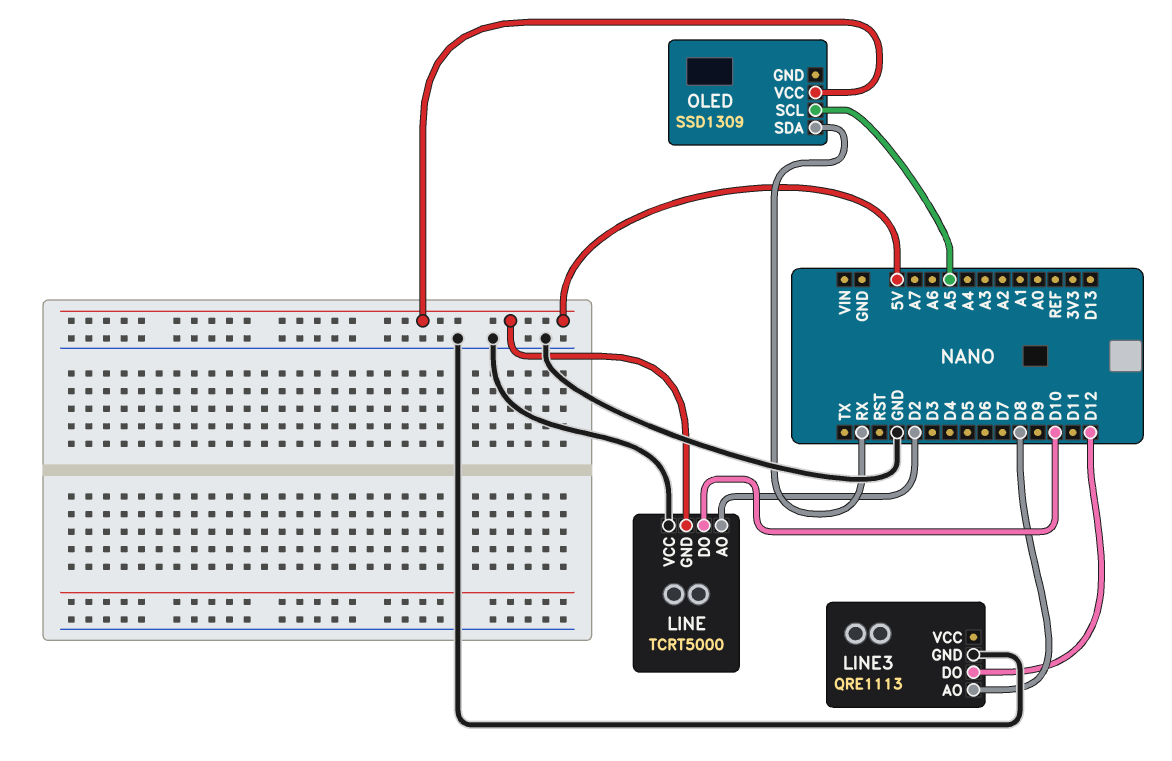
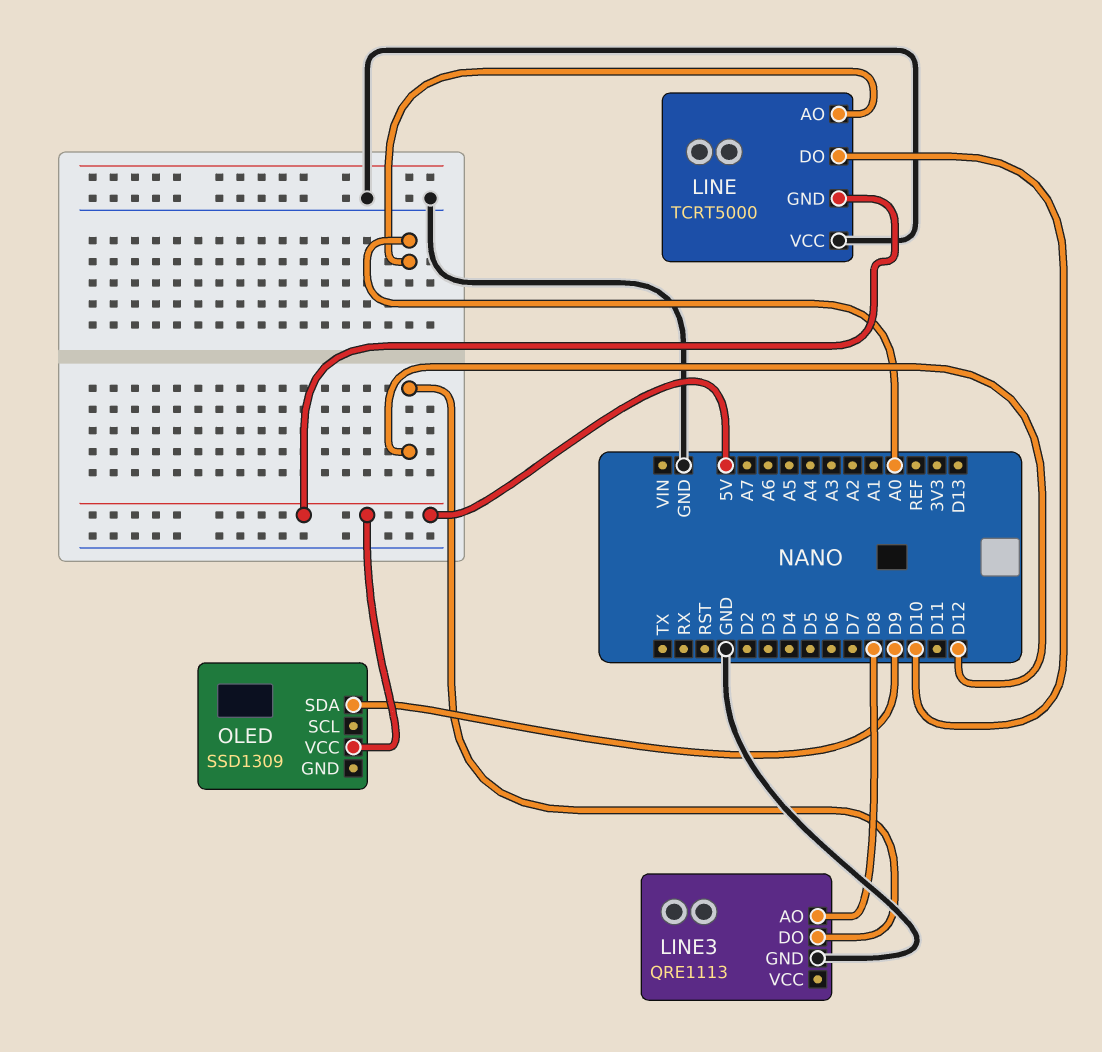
LINE pin AO: D2 -> A0
OLED pin SCL: A5 -> none
OLED pin SDA: RX -> D9

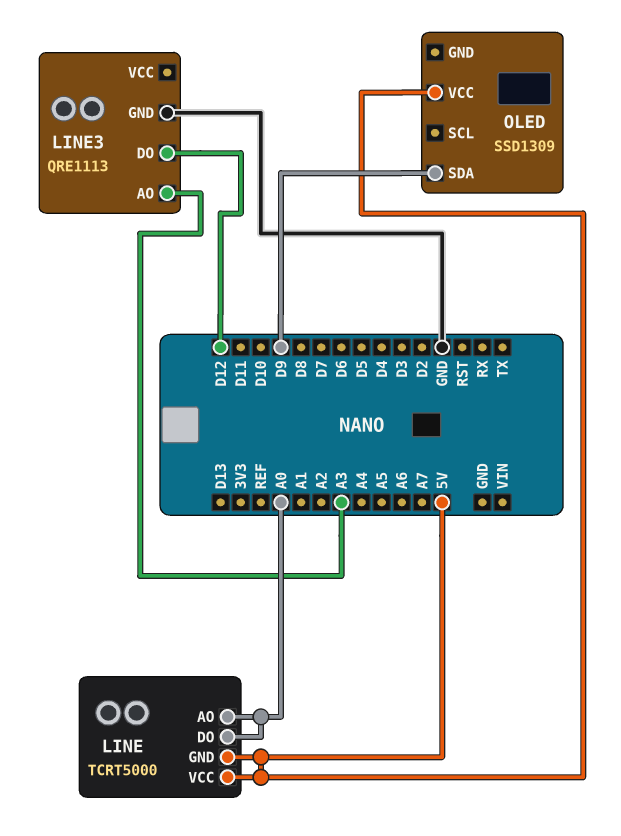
LINE pin DO: D10 -> A0
LINE pin VCC: GND -> 5V
LINE3 pin AO: D8 -> A3

